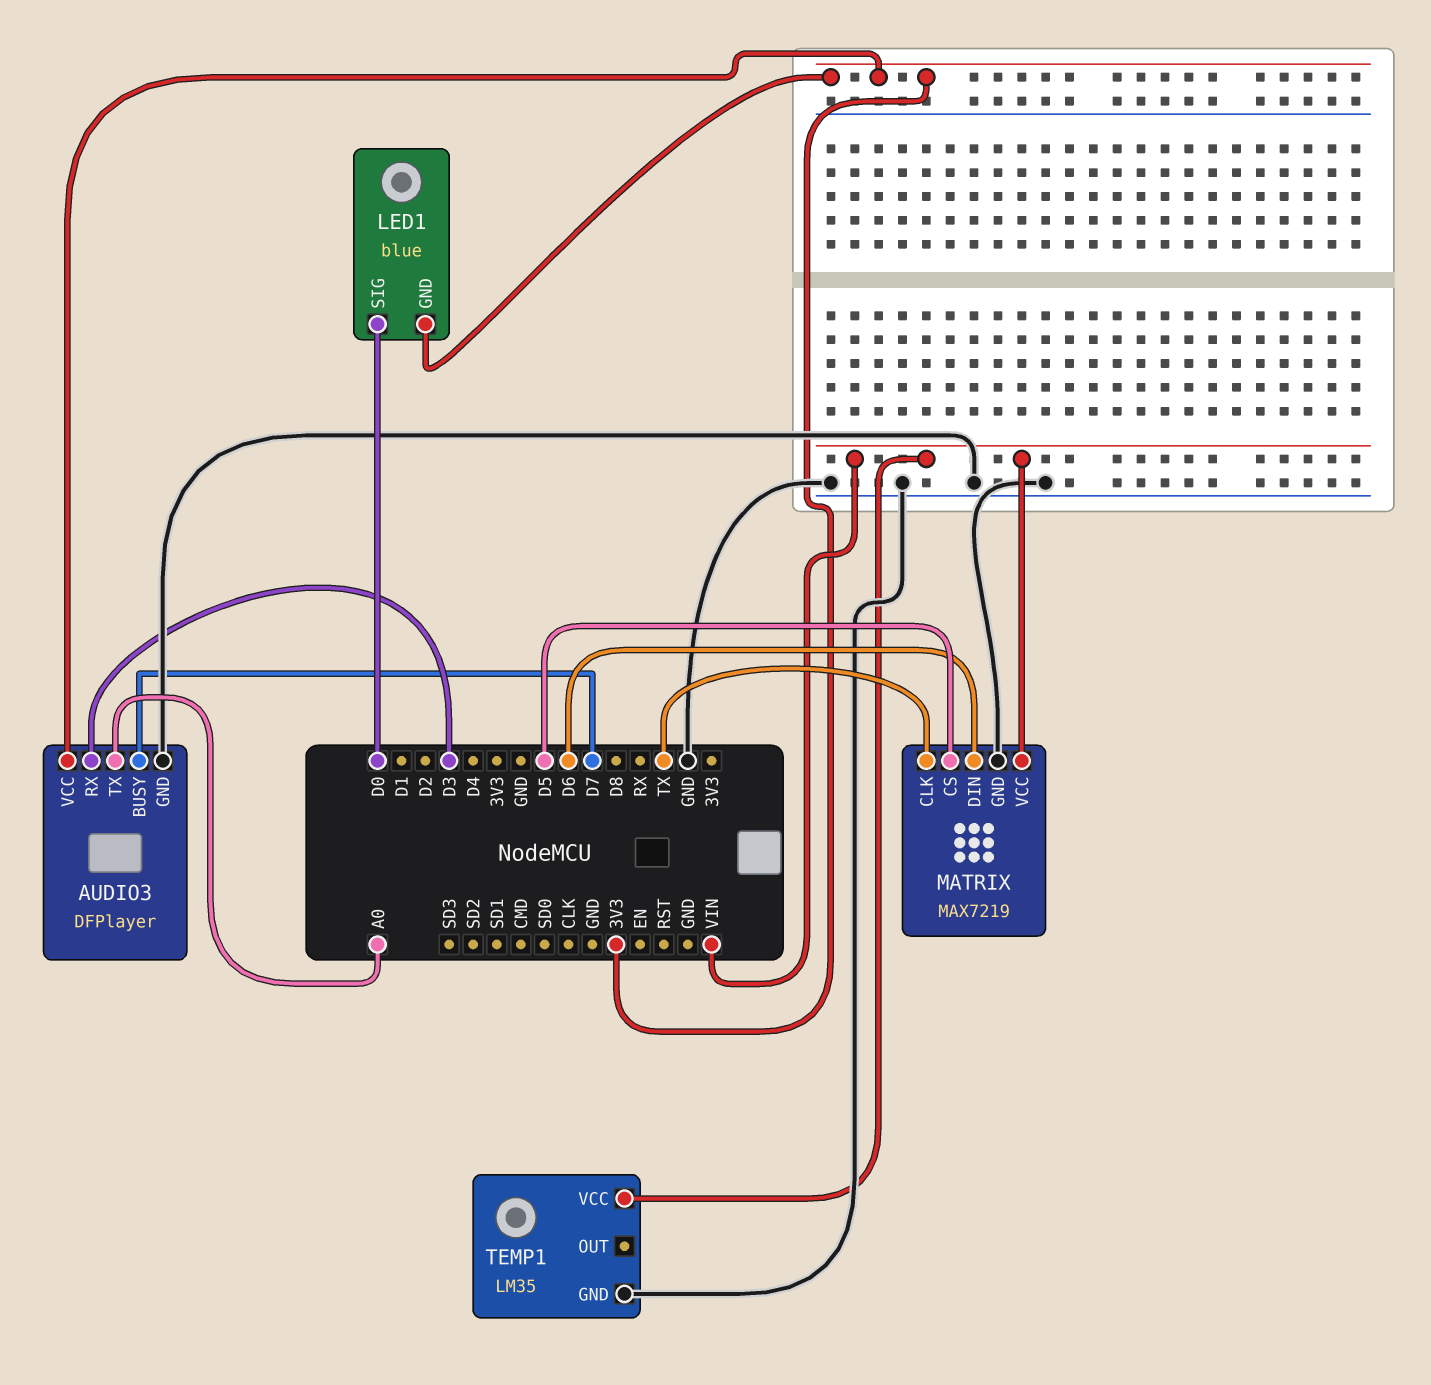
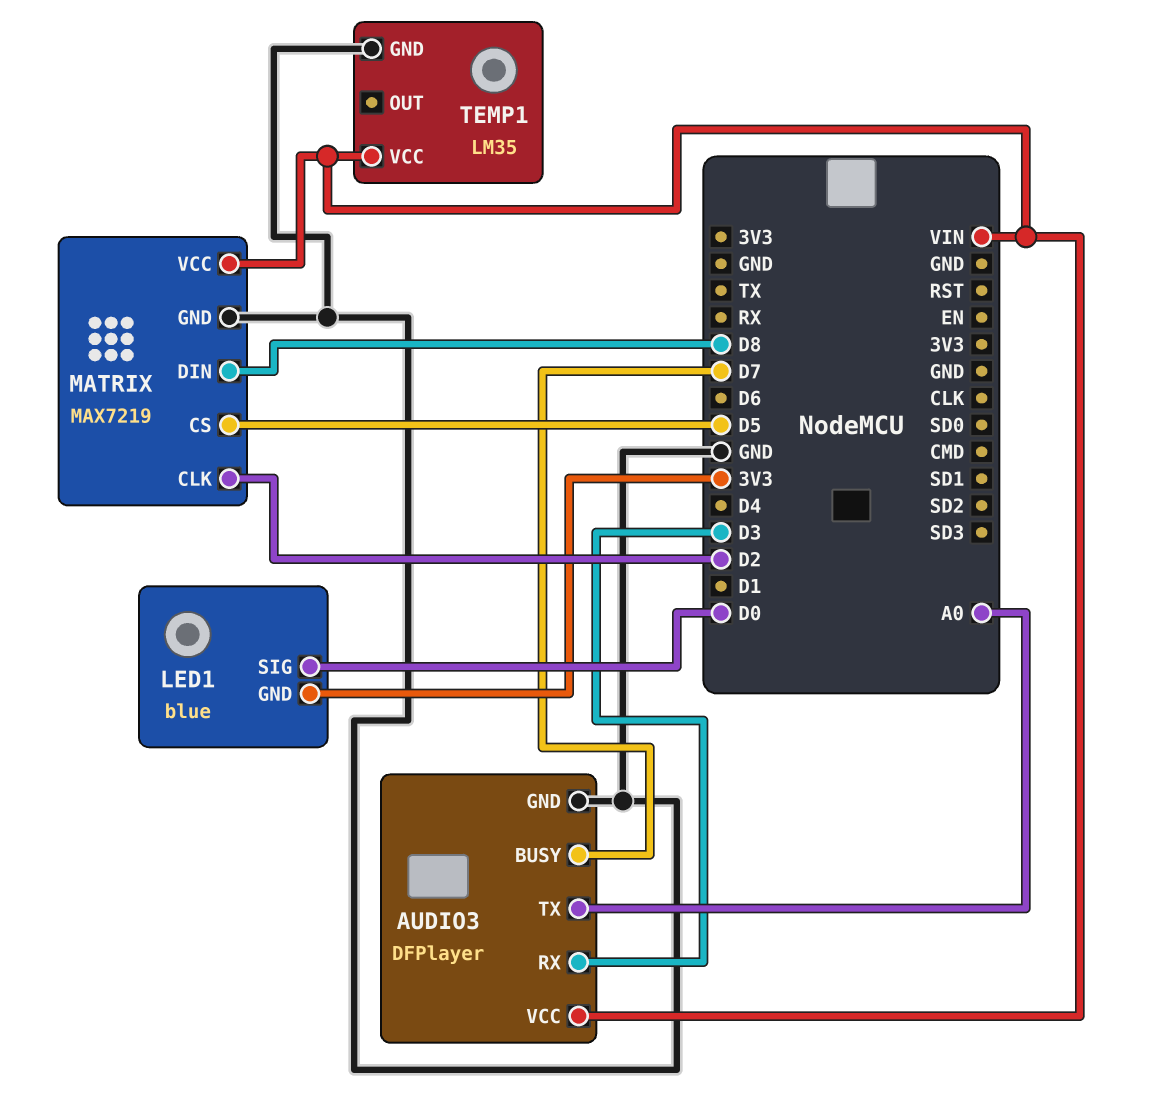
AUDIO3 pin VCC: 3V3 -> VIN
MATRIX pin CLK: TX -> D2
MATRIX pin DIN: D6 -> D8

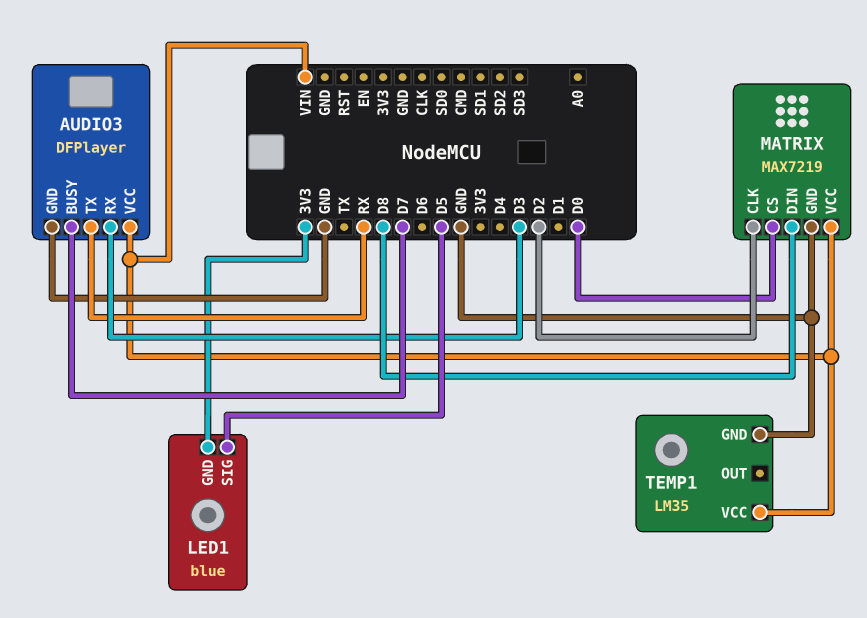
AUDIO3 pin TX: A0 -> RX
LED1 pin SIG: D0 -> D5
MATRIX pin CS: D5 -> D0

